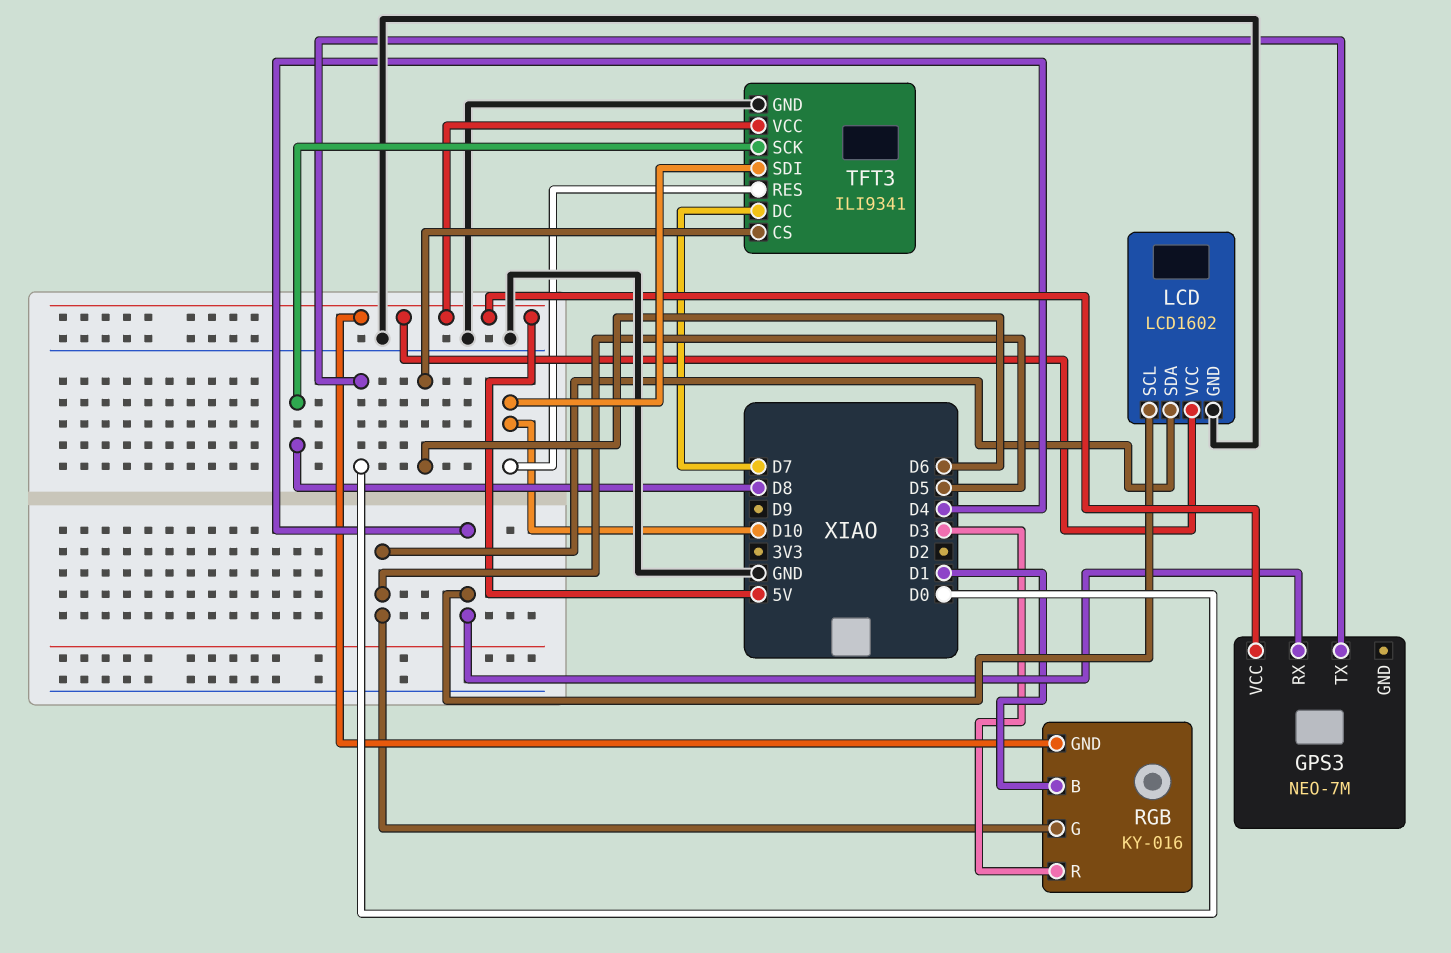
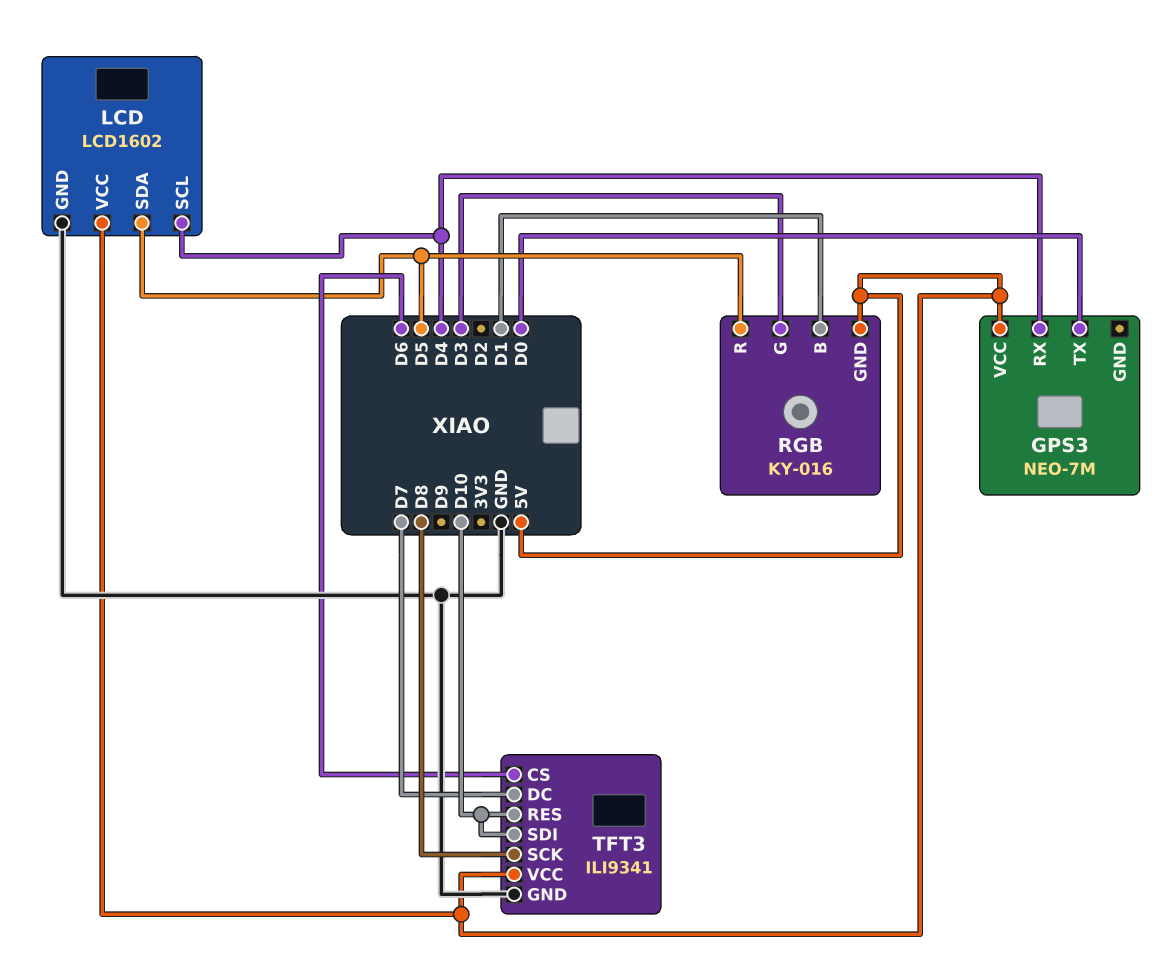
RGB pin G: D5 -> D3
RGB pin R: D3 -> D5

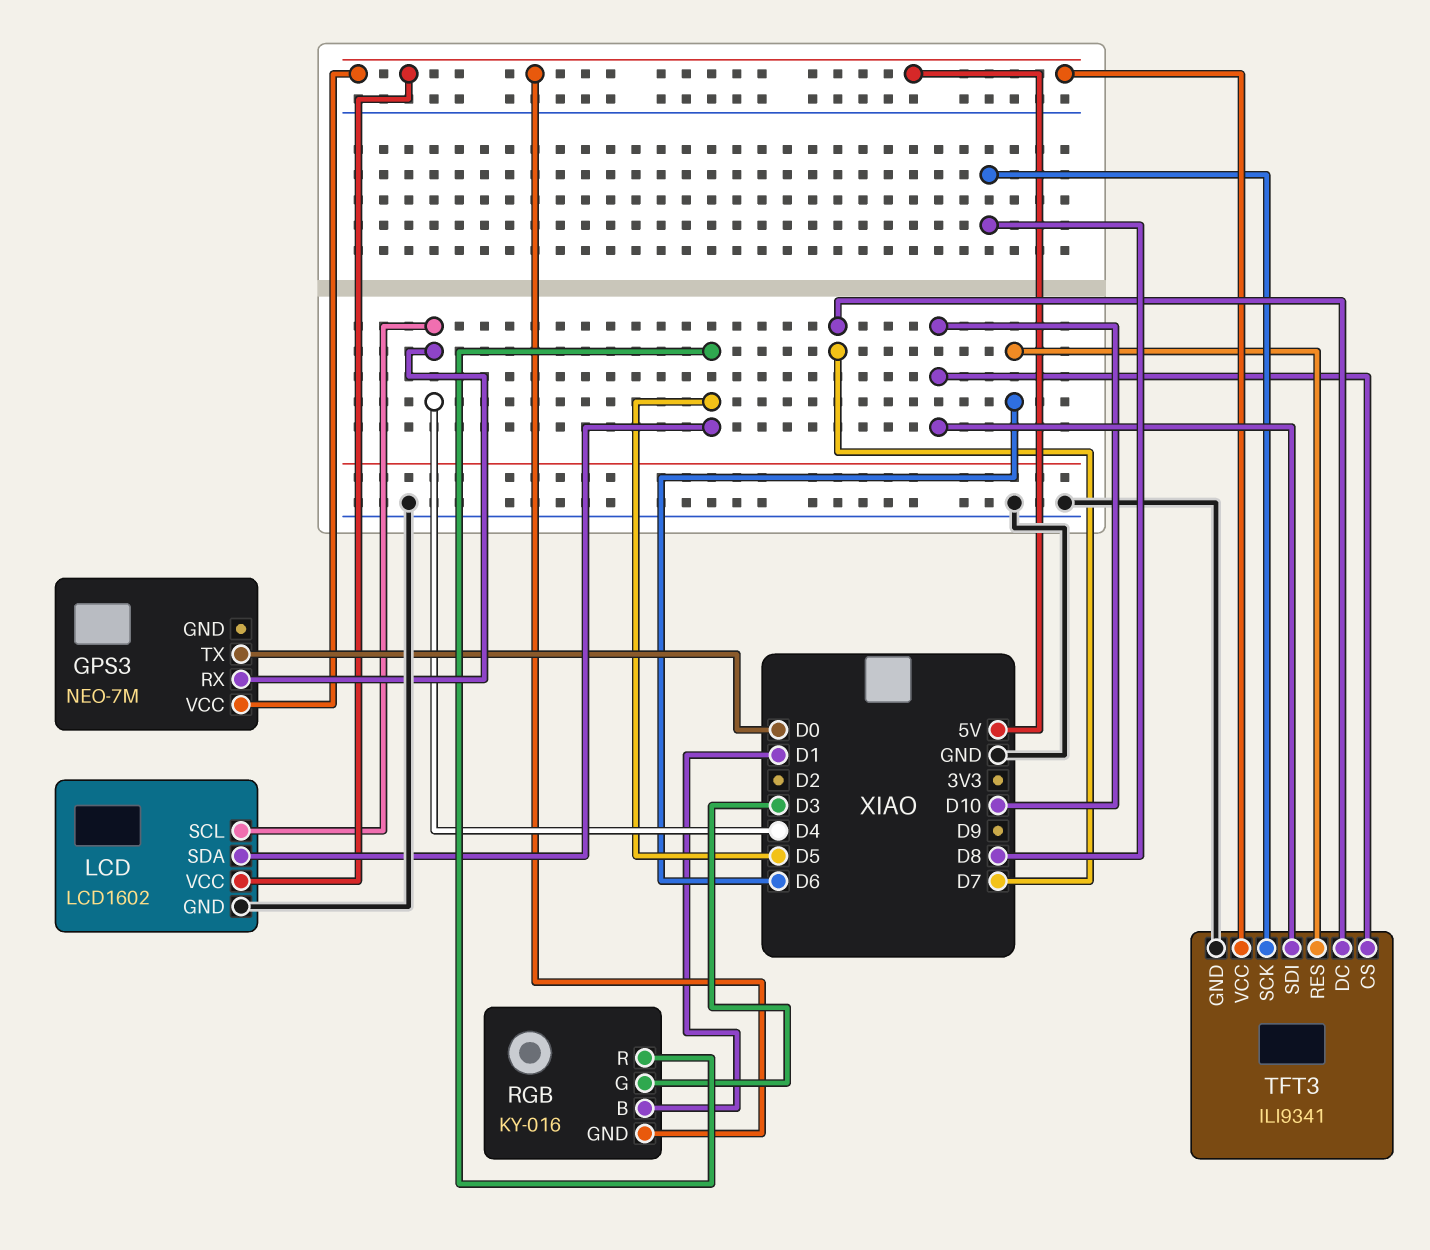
TFT3 pin CS: D6 -> D10
TFT3 pin RES: D10 -> D6

